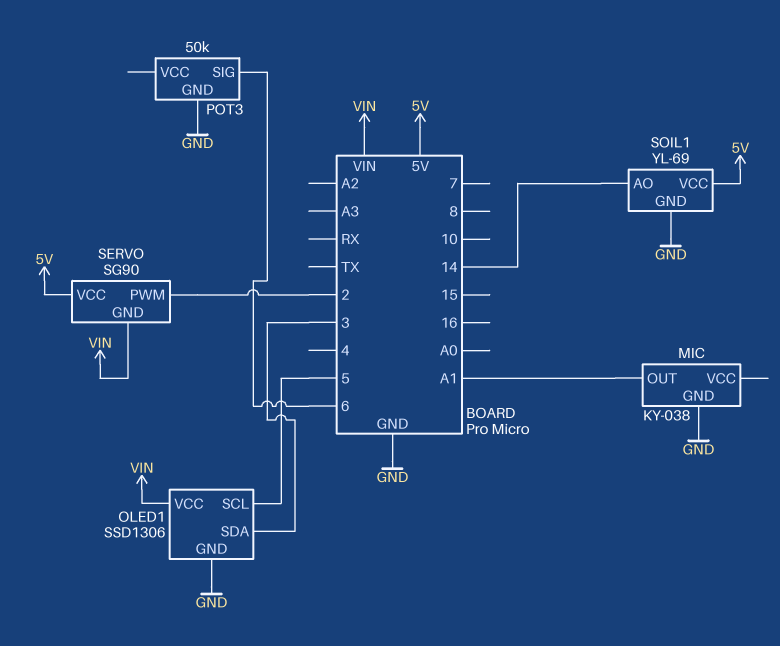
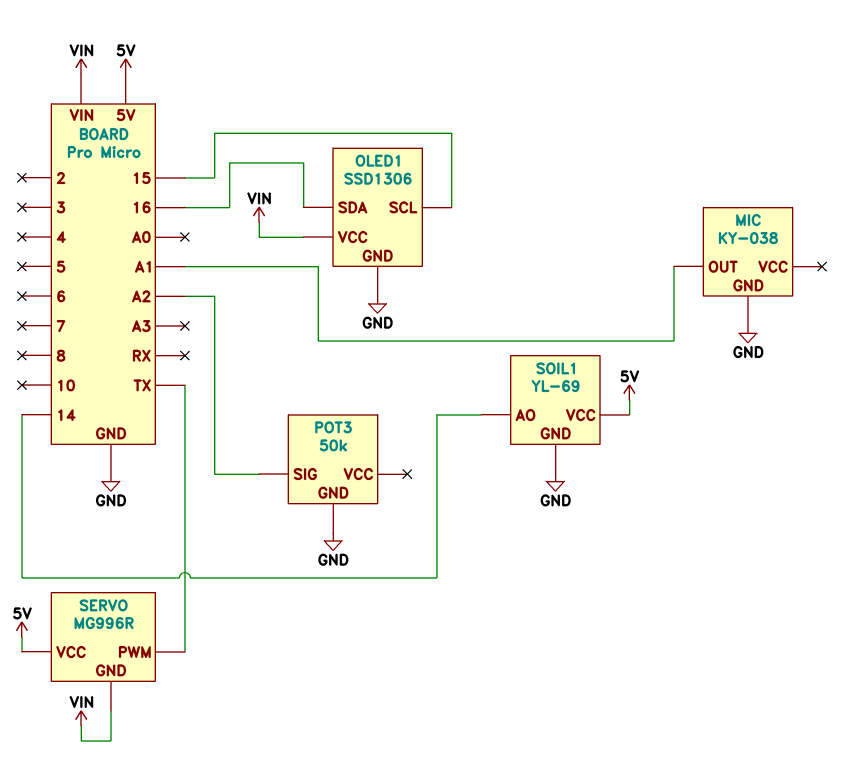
OLED1 pin SCL: 5 -> 15
OLED1 pin SDA: 3 -> 16
POT3 pin SIG: 6 -> A2
SERVO: SG90 -> MG996R
SERVO pin PWM: 2 -> TX

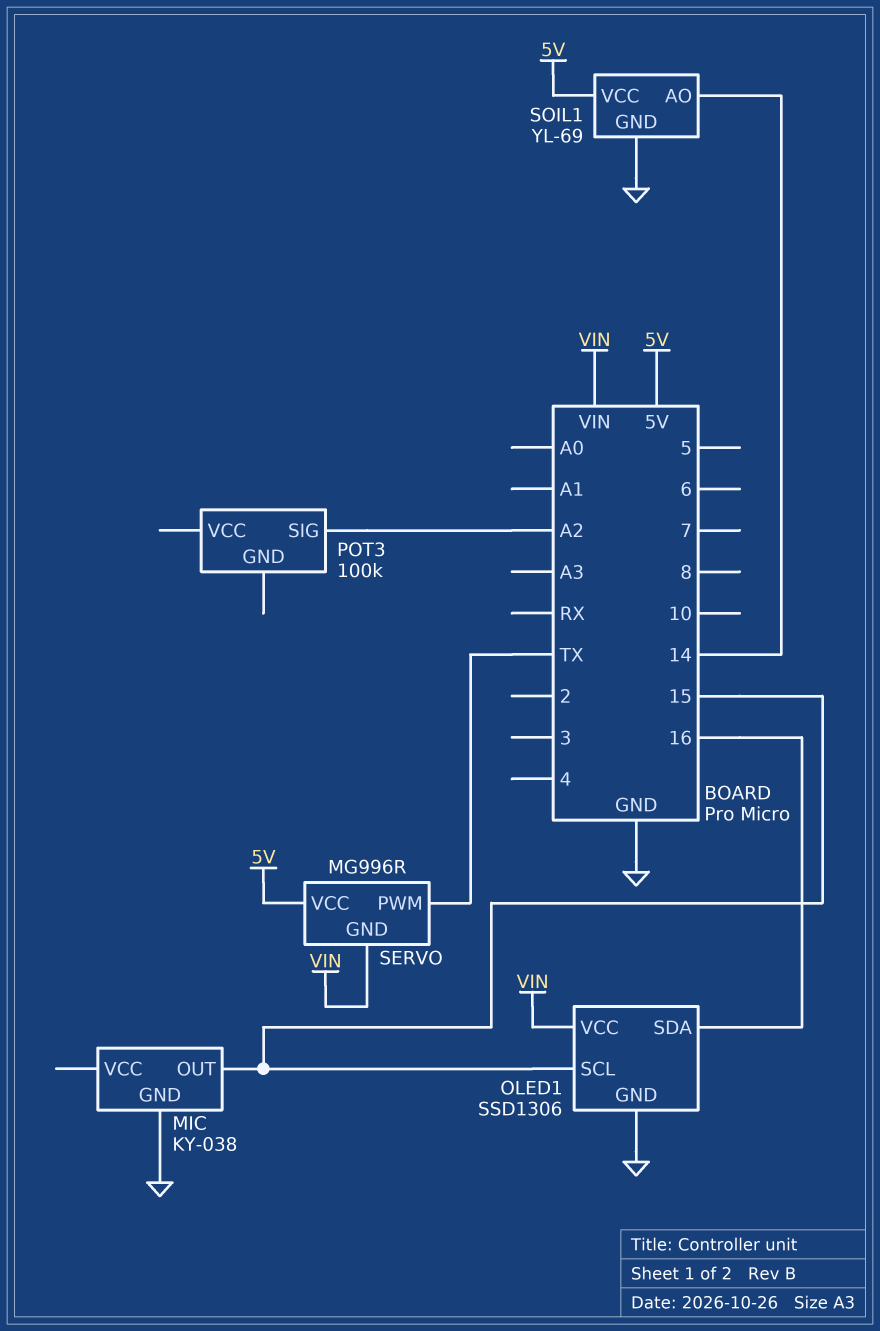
MIC pin OUT: A1 -> 15
POT3: 50k -> 100k
POT3 pin GND: GND -> none

